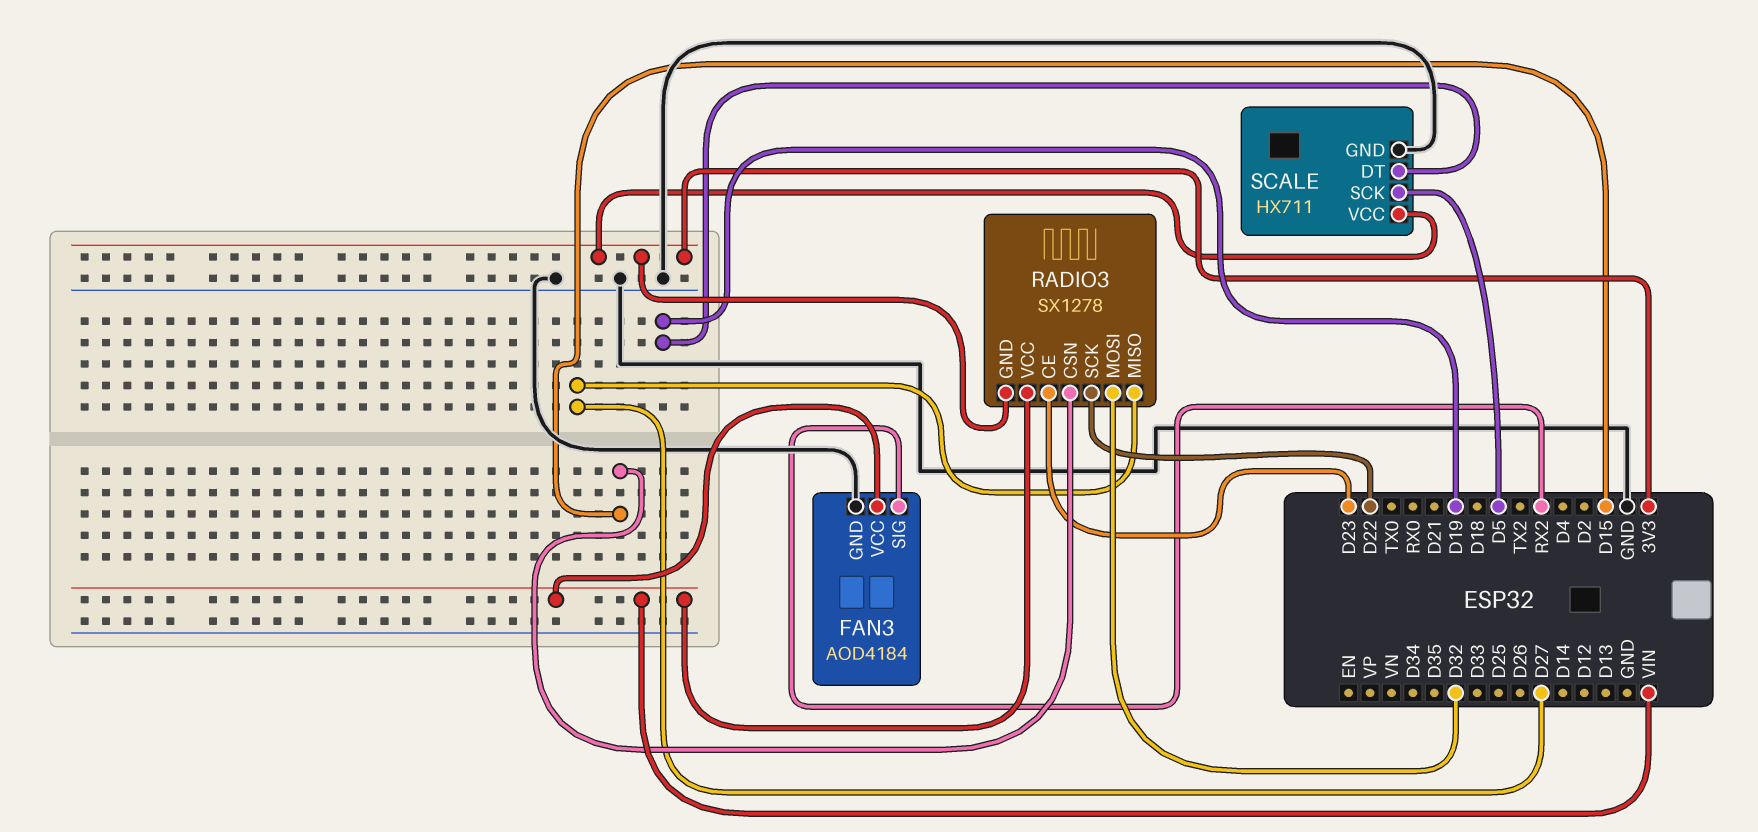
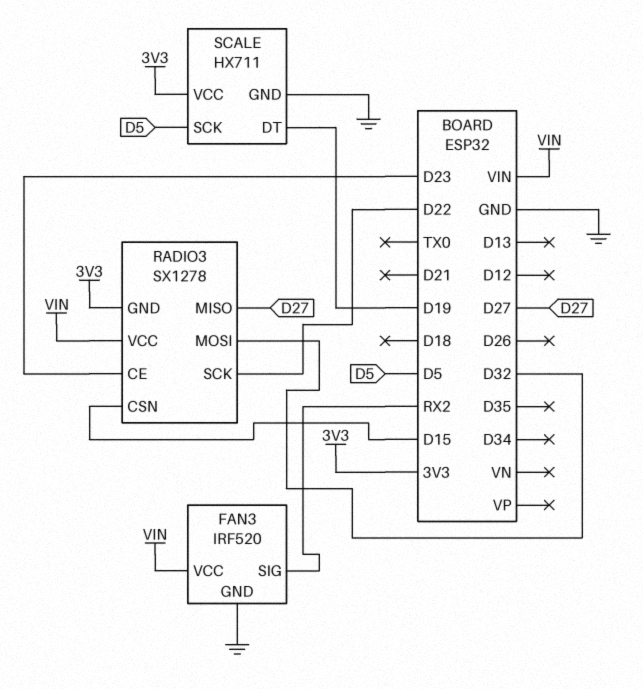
FAN3: AOD4184 -> IRF520

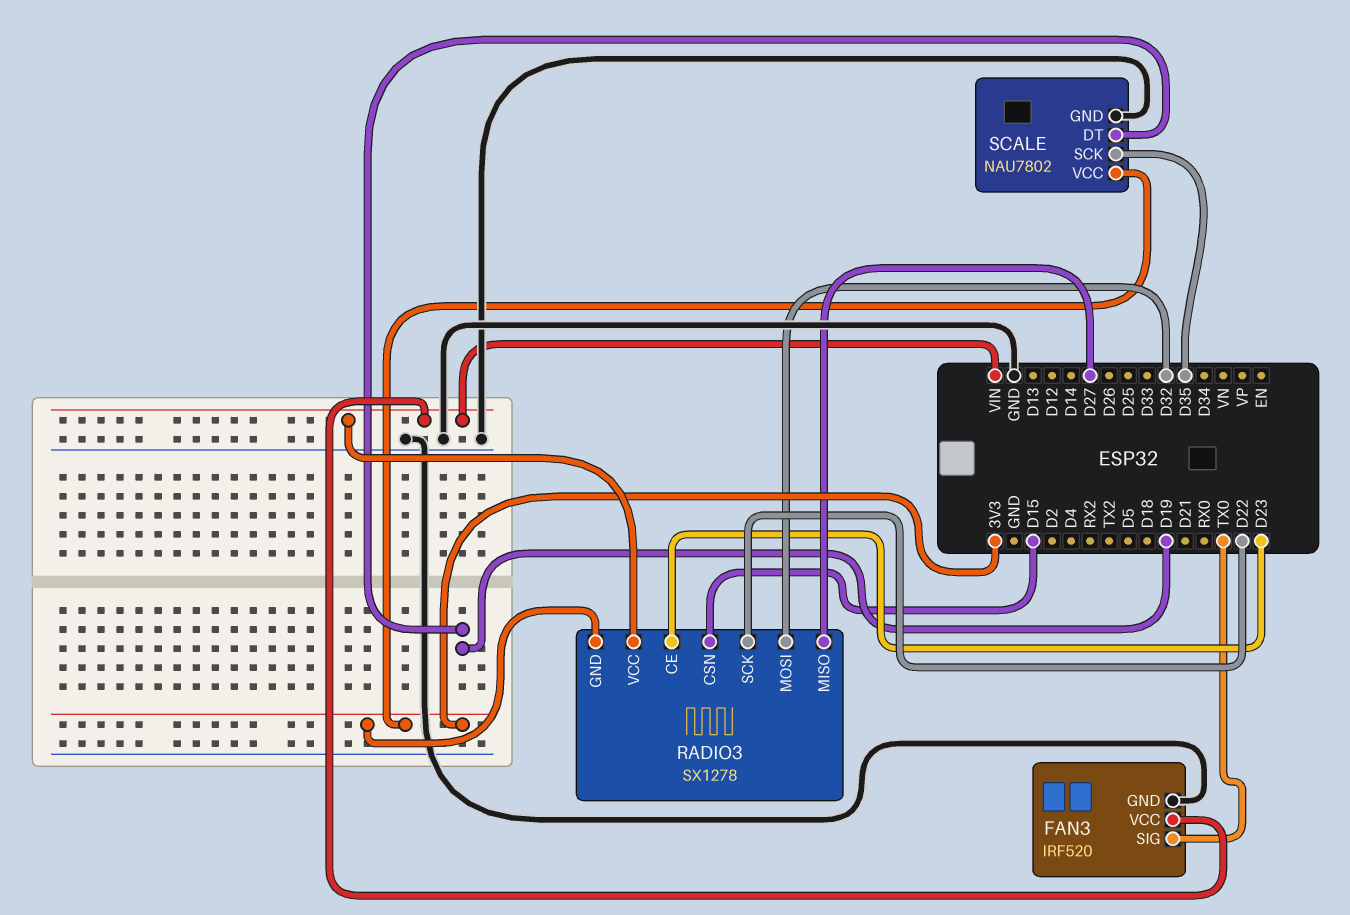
FAN3 pin SIG: RX2 -> TX0
SCALE: HX711 -> NAU7802
SCALE pin SCK: D5 -> D35

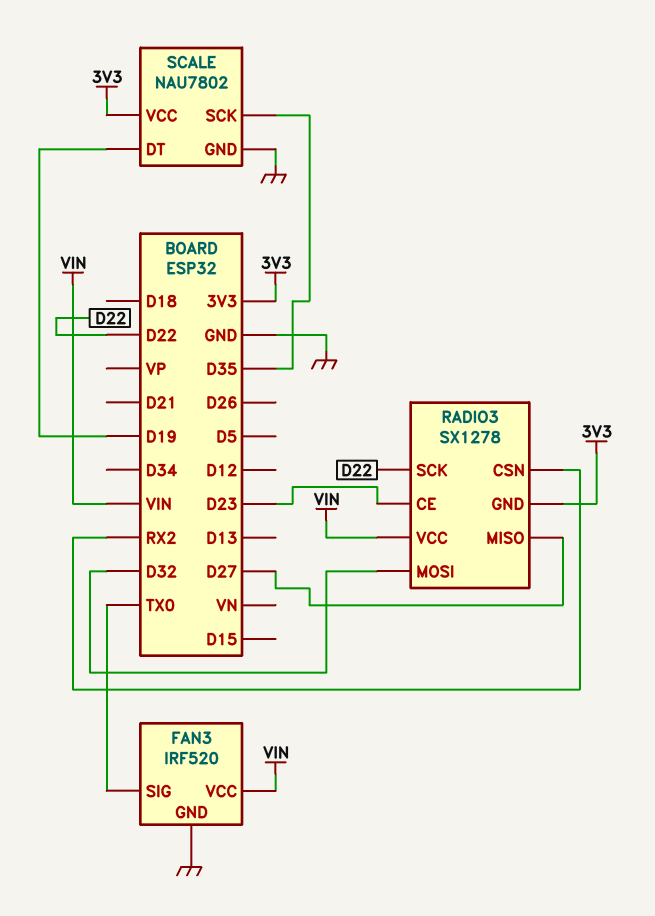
RADIO3 pin CSN: D15 -> RX2

